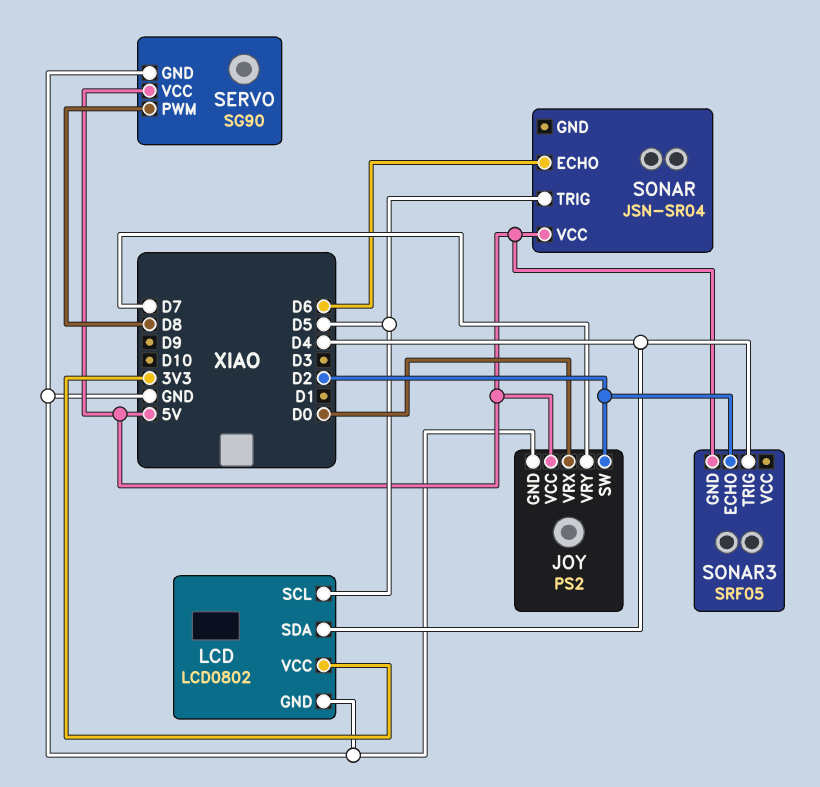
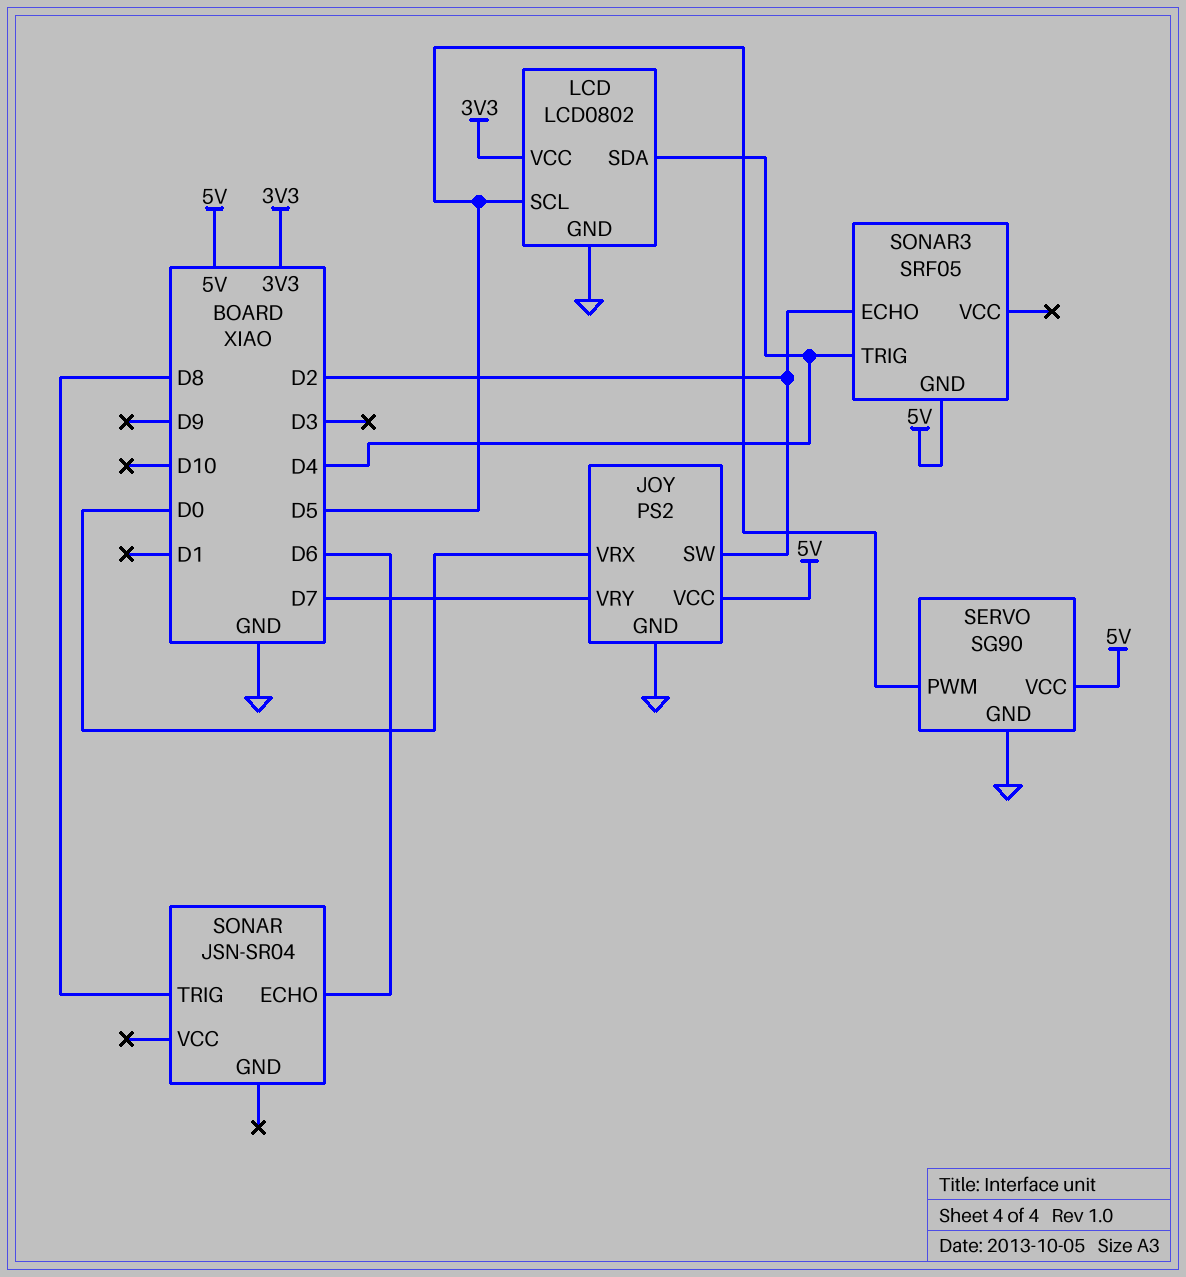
SERVO pin PWM: D8 -> D5
SONAR pin TRIG: D5 -> D8
SONAR pin VCC: 5V -> none

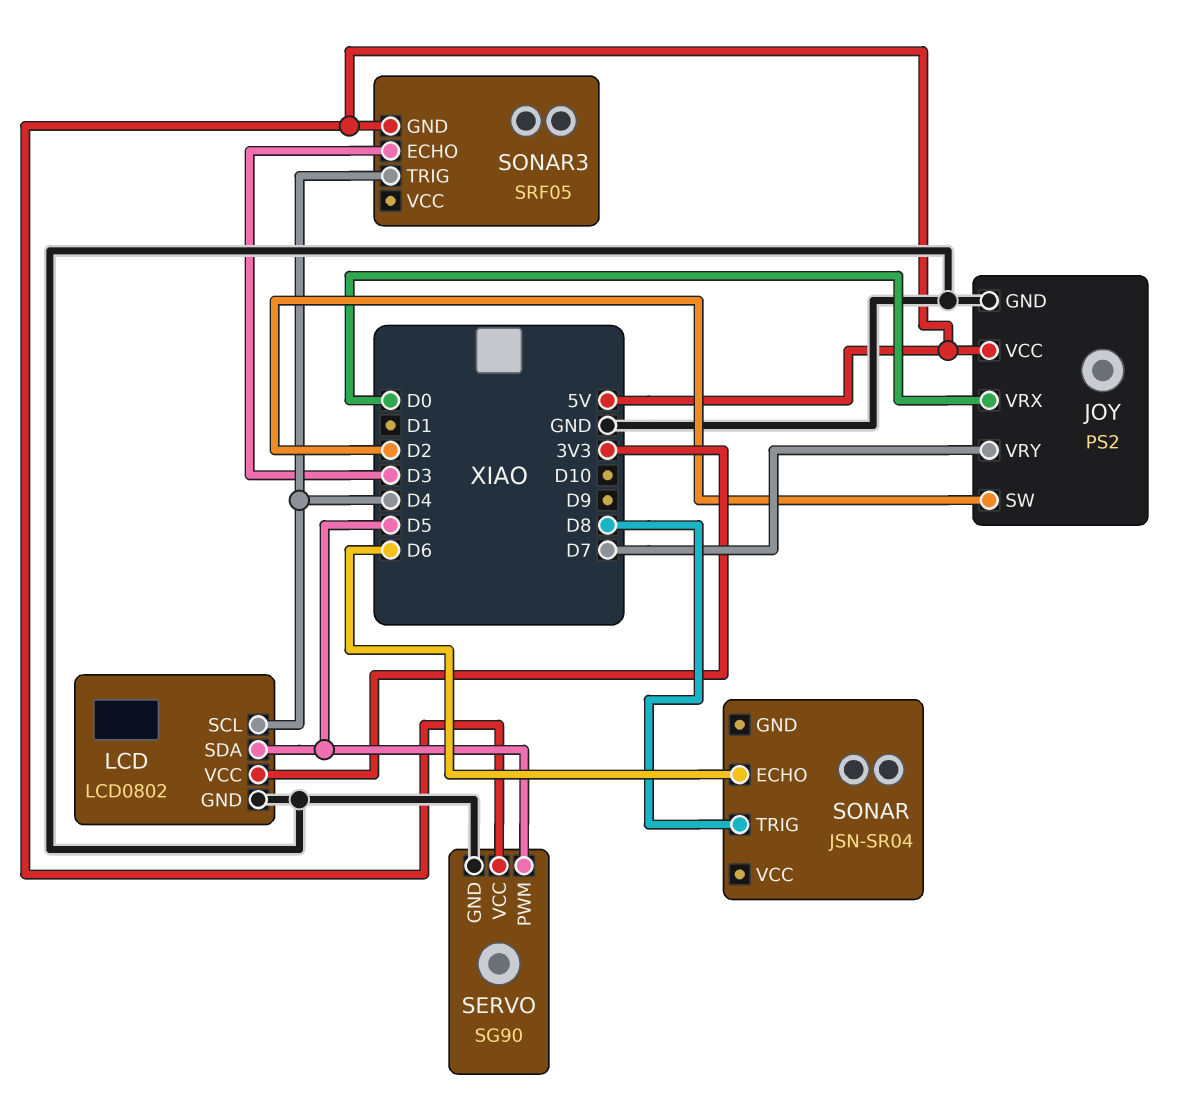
LCD pin SCL: D5 -> D4
LCD pin SDA: D4 -> D5
SONAR3 pin ECHO: D2 -> D3

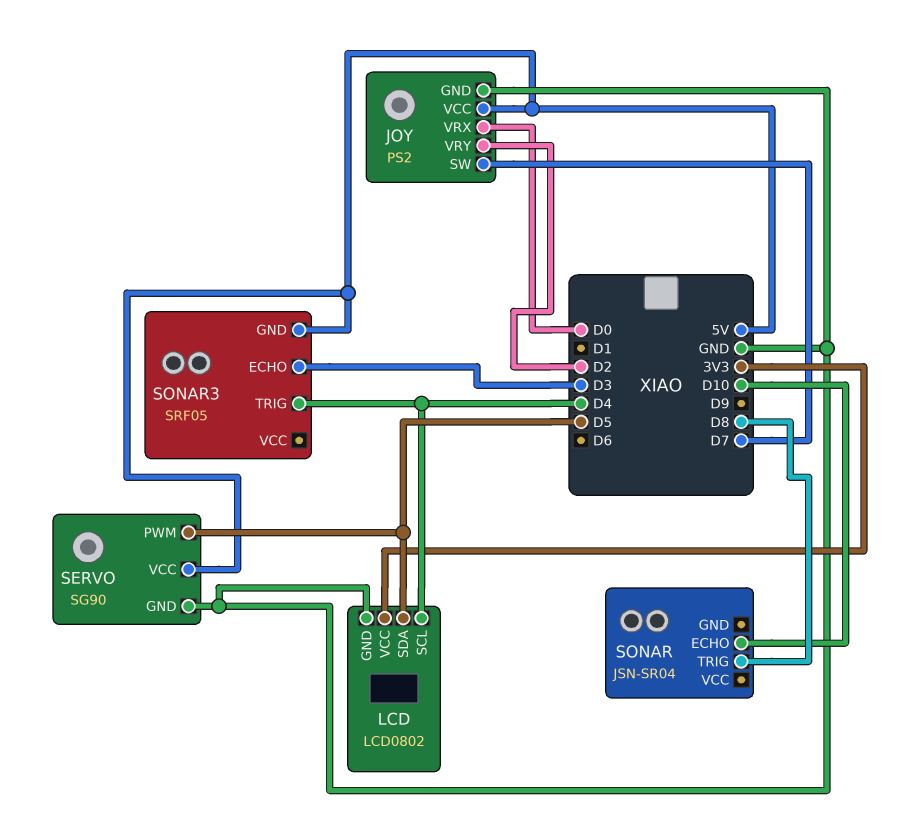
JOY pin SW: D2 -> D7
JOY pin VRY: D7 -> D2
SONAR pin ECHO: D6 -> D10

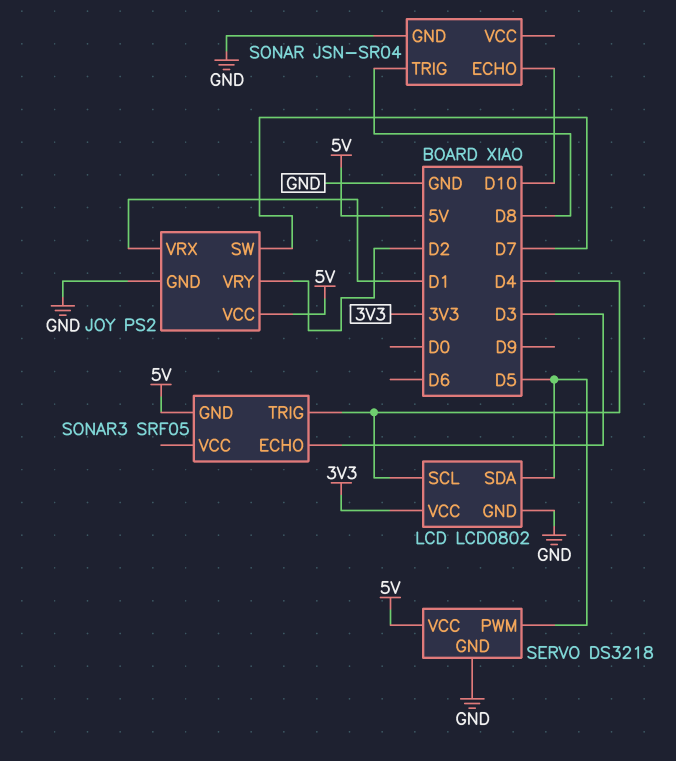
JOY pin VRX: D0 -> D1
SERVO: SG90 -> DS3218
SONAR pin GND: none -> GND

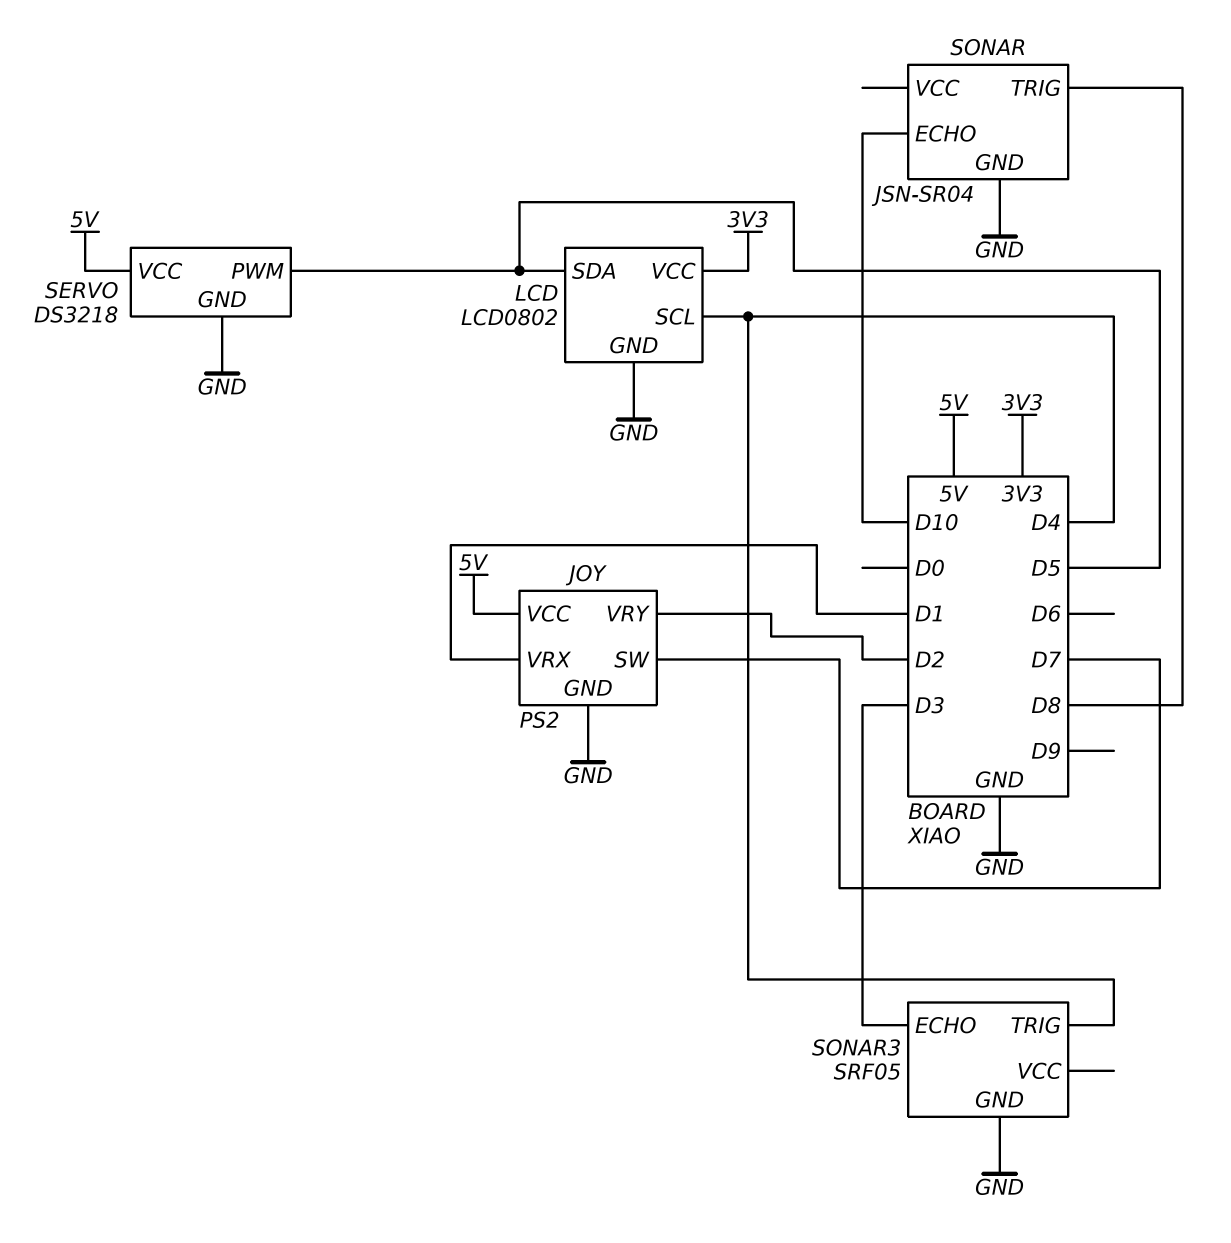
SONAR3 pin GND: 5V -> GND

